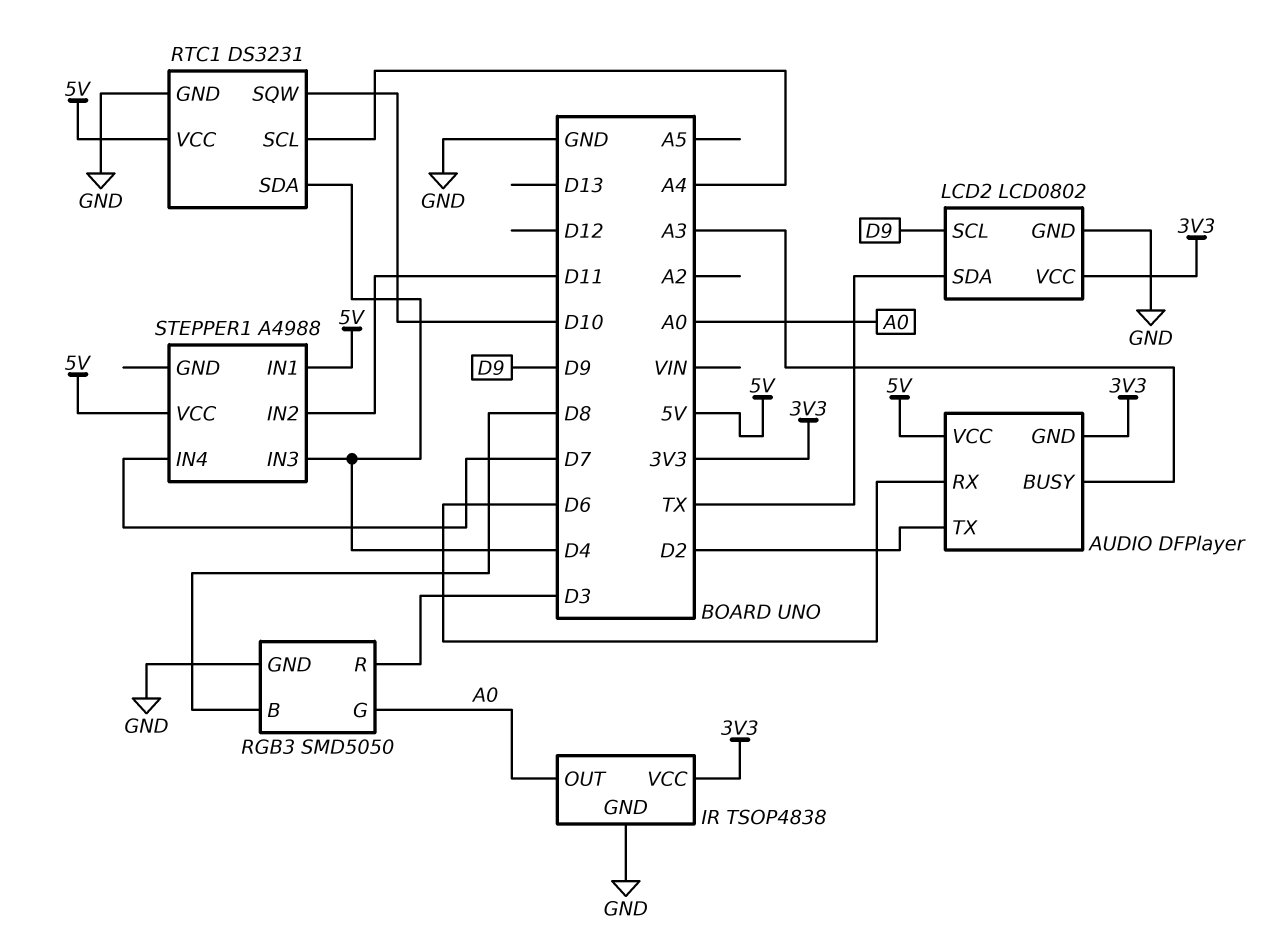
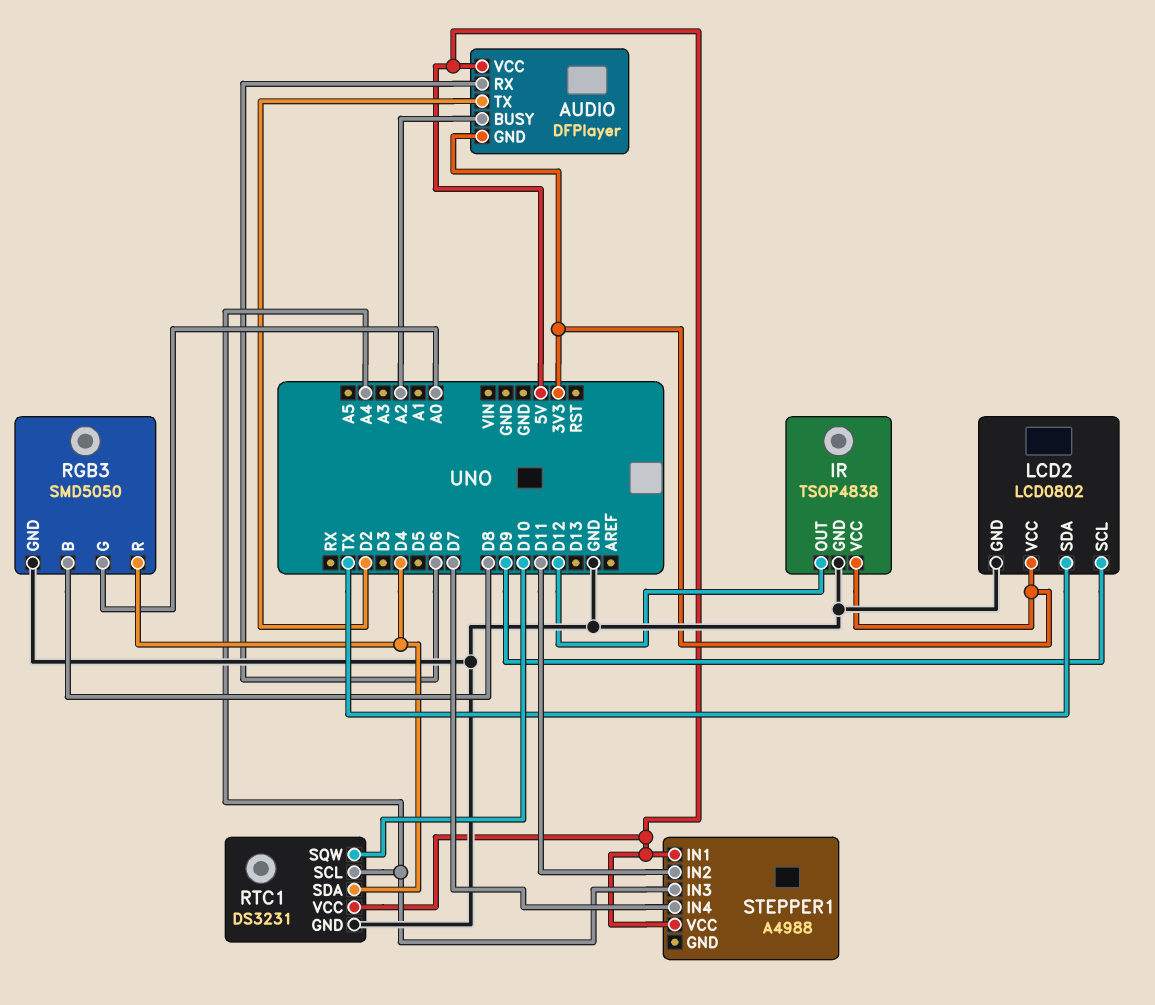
AUDIO pin BUSY: A3 -> A2
IR pin OUT: A0 -> D12
RGB3 pin R: D3 -> D4
STEPPER1 pin IN3: D4 -> A4

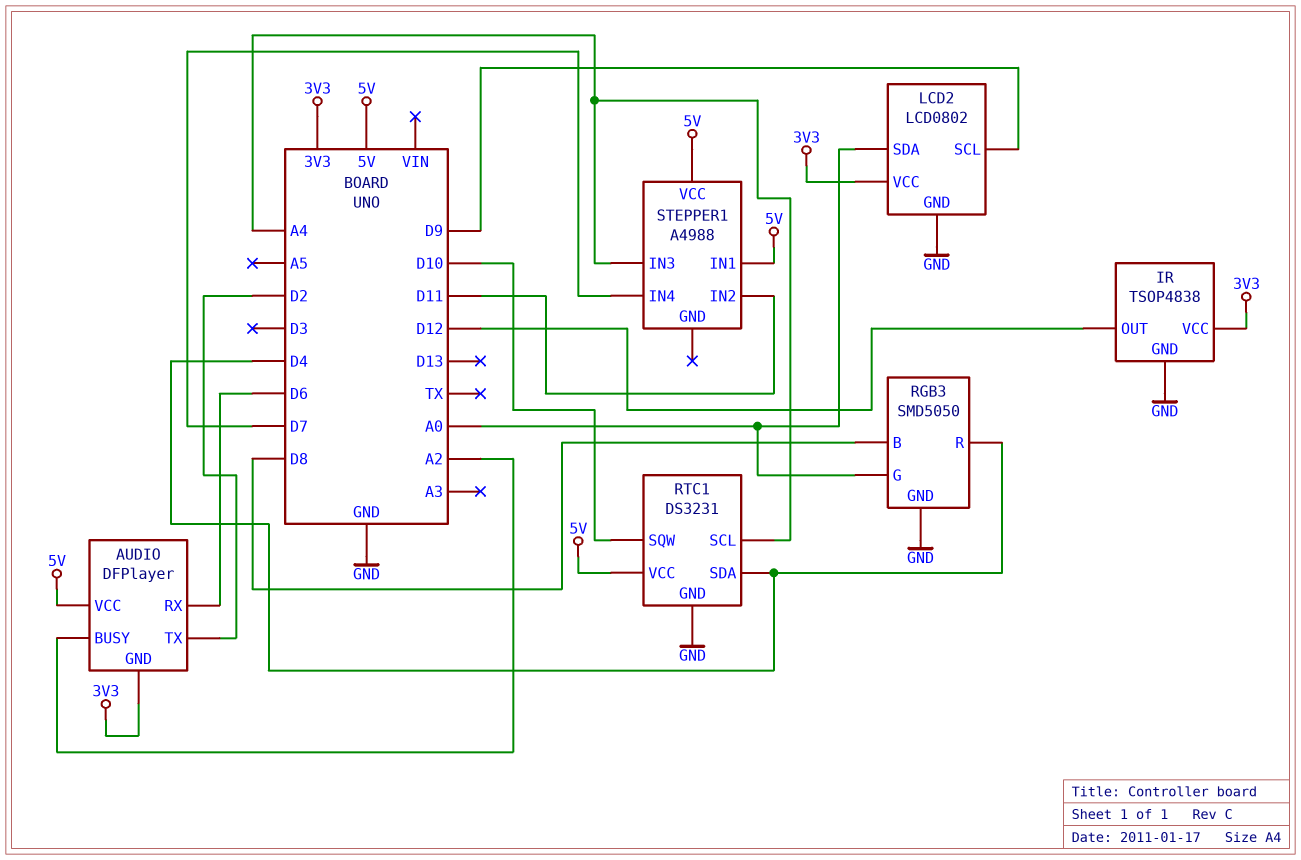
LCD2 pin SDA: TX -> A0

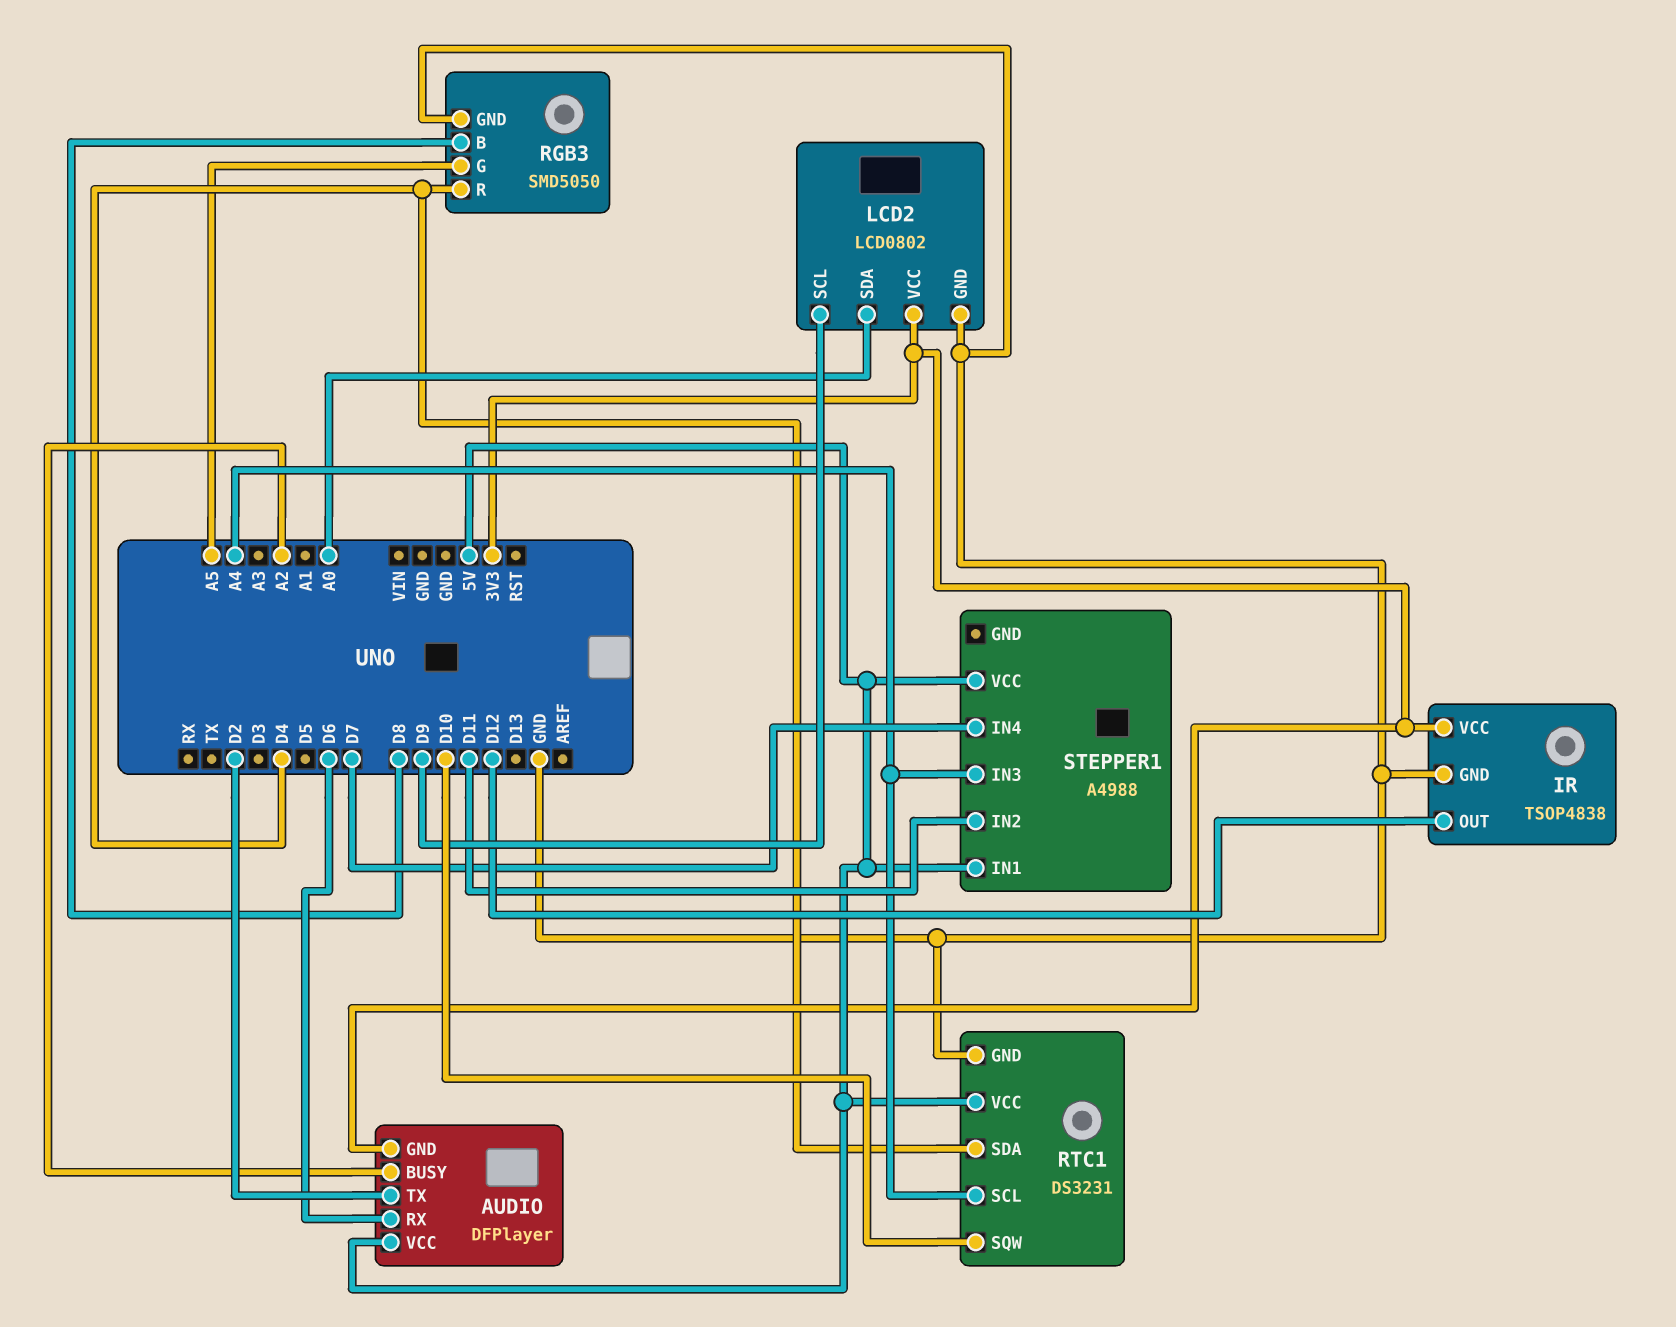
RGB3 pin G: A0 -> A5

